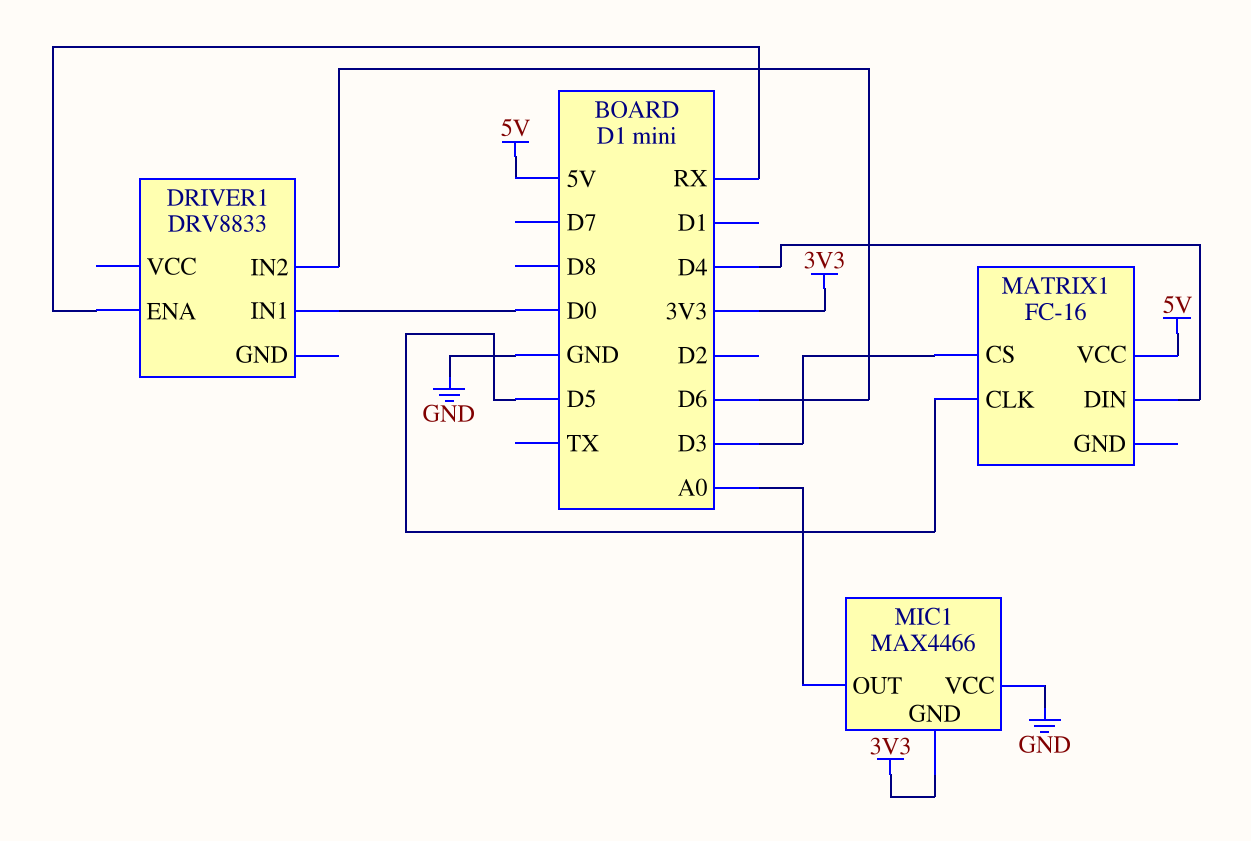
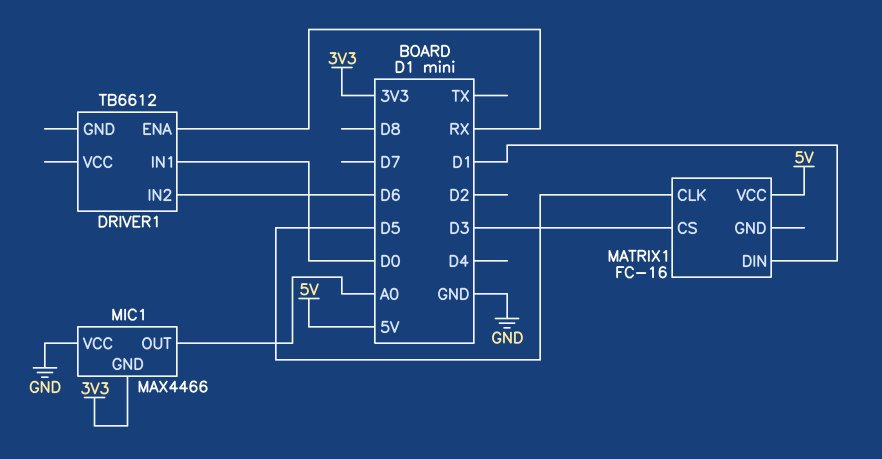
DRIVER1: DRV8833 -> TB6612
MATRIX1 pin DIN: D4 -> D1

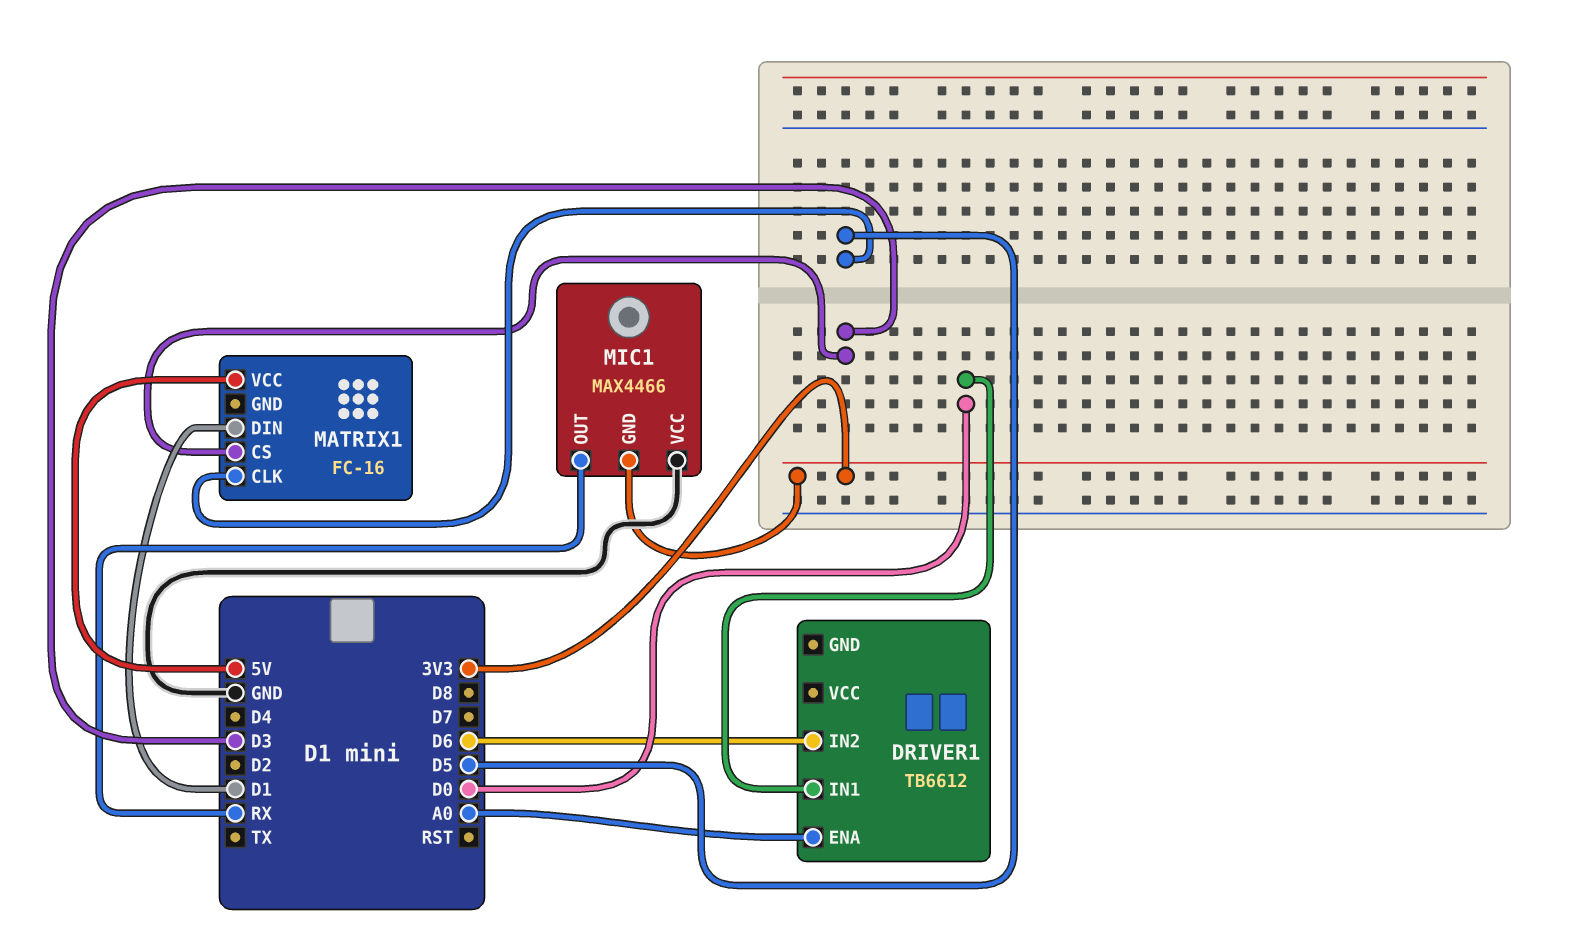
DRIVER1 pin ENA: RX -> A0
MIC1 pin OUT: A0 -> RX

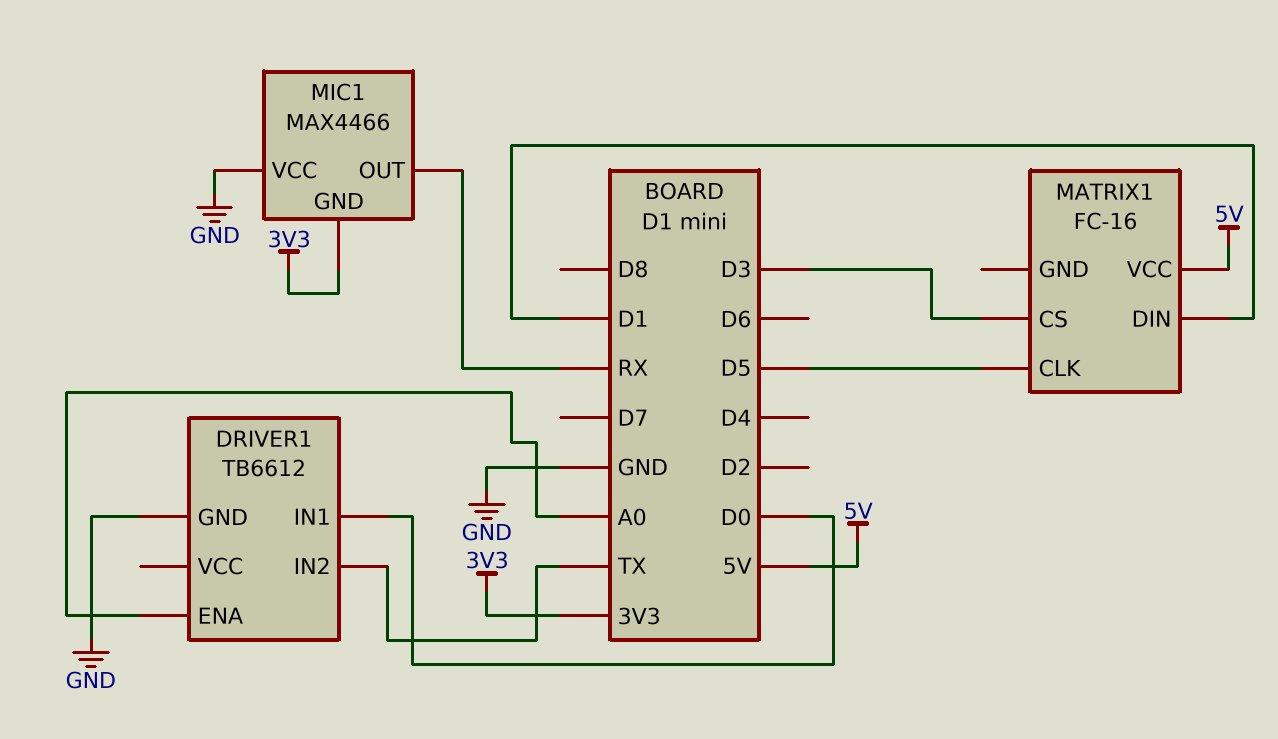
DRIVER1 pin GND: none -> GND
DRIVER1 pin IN2: D6 -> TX

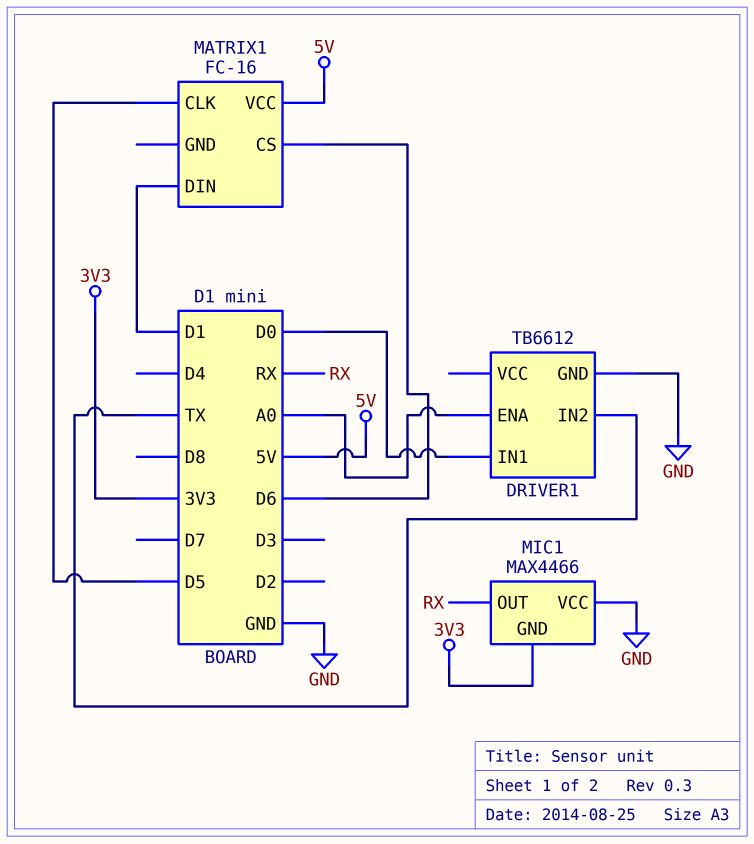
MATRIX1 pin CS: D3 -> D6

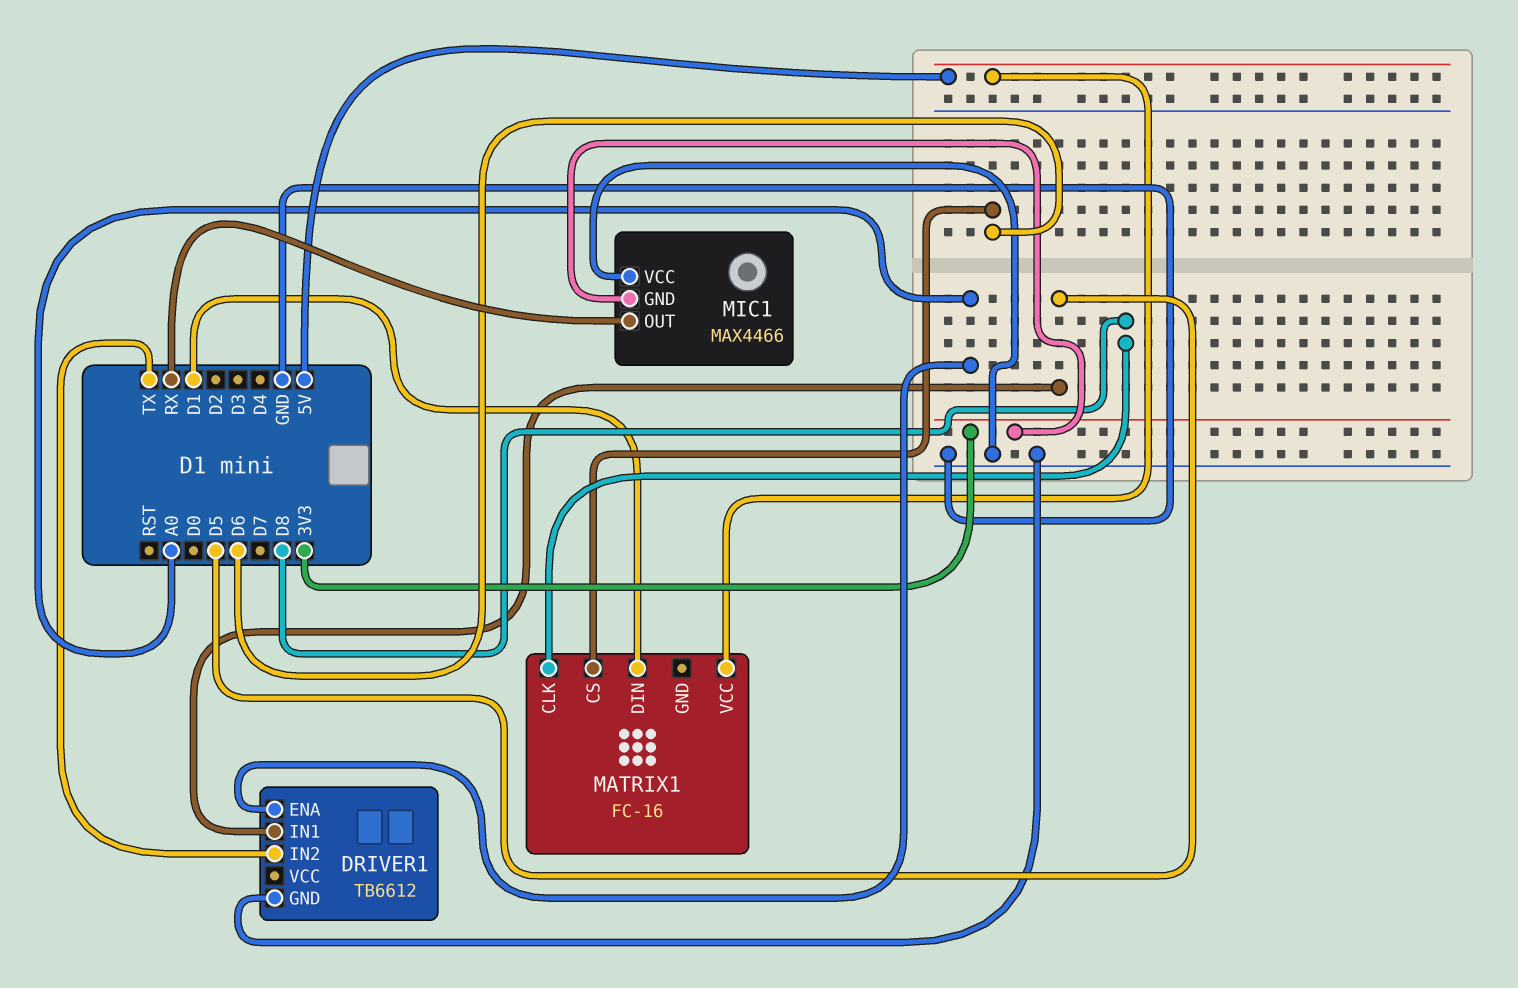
DRIVER1 pin IN1: D0 -> D5
MATRIX1 pin CLK: D5 -> D8

